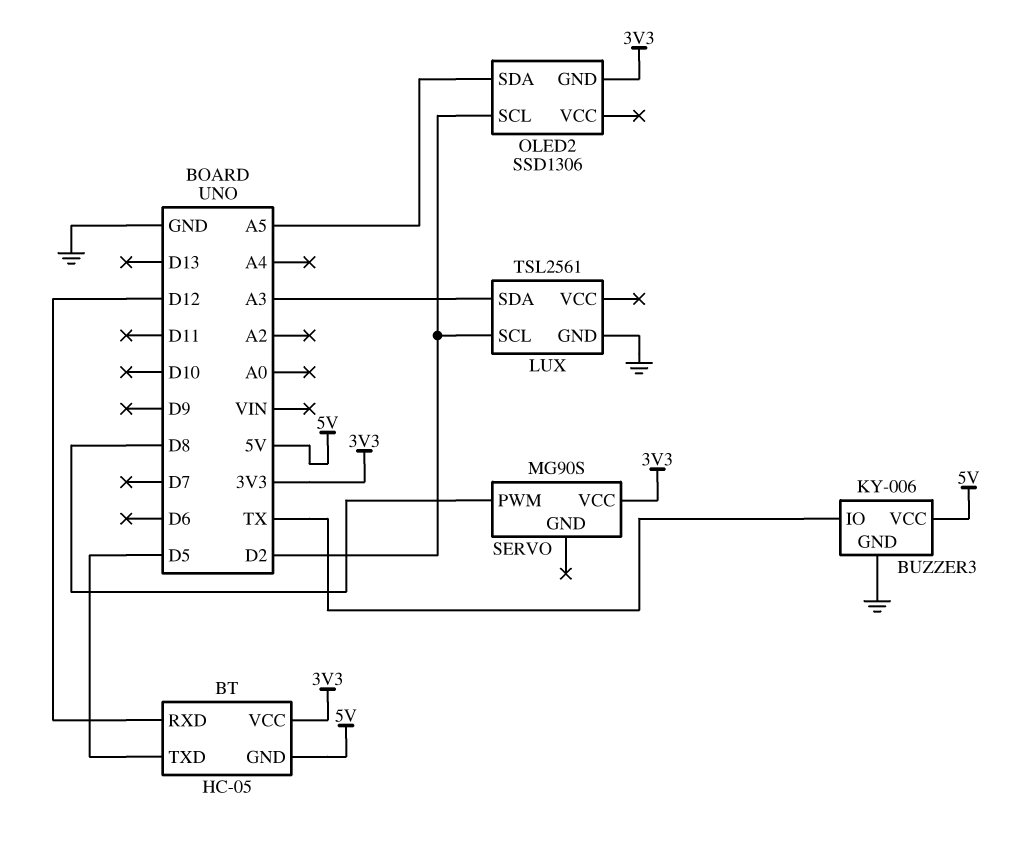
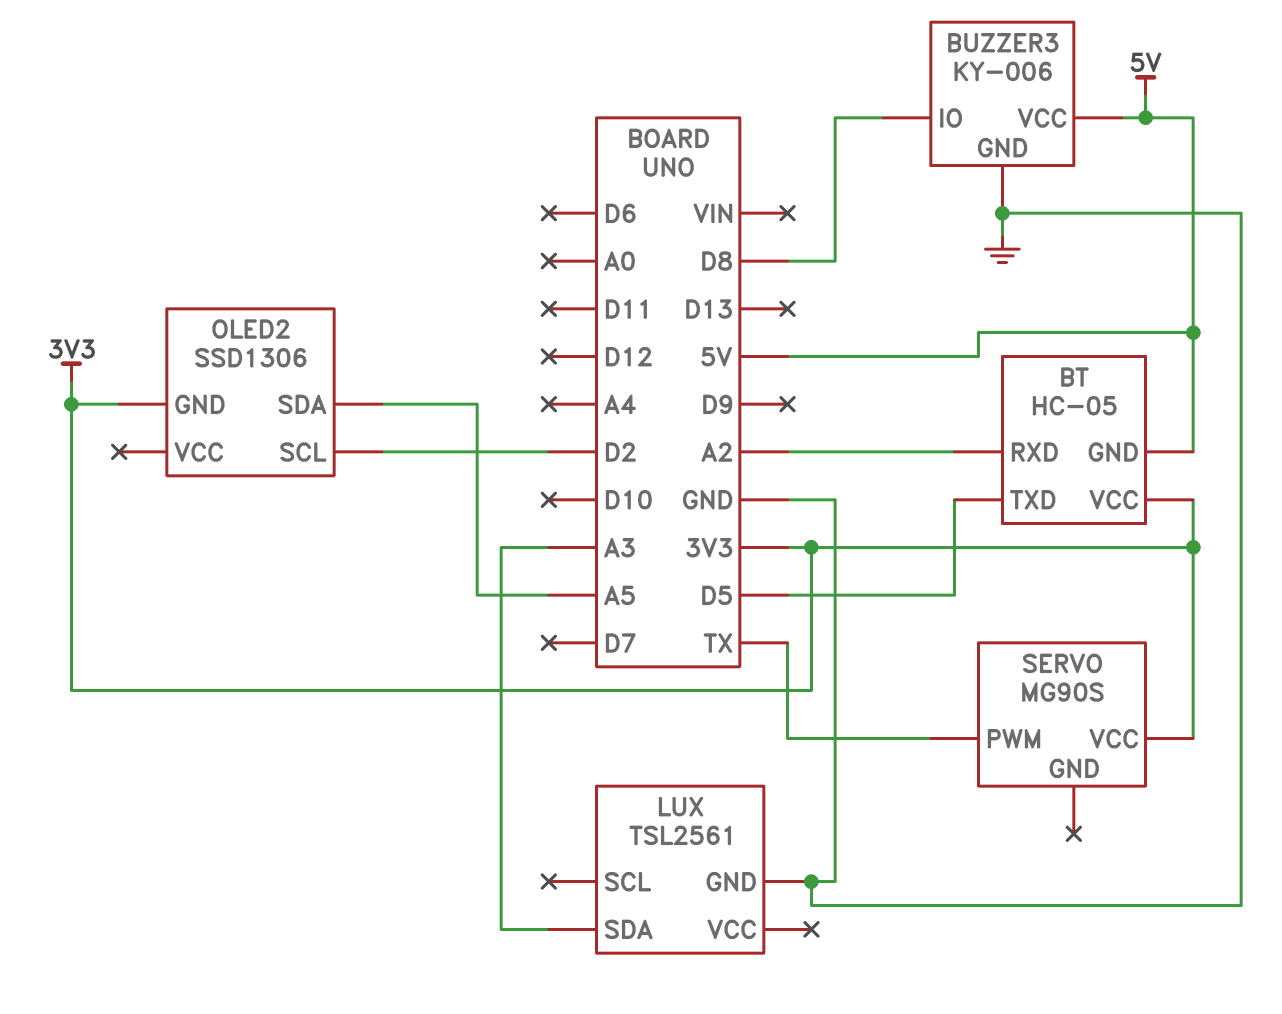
BT pin RXD: D12 -> A2
BUZZER3 pin IO: TX -> D8
LUX pin SCL: D2 -> none
SERVO pin PWM: D8 -> TX

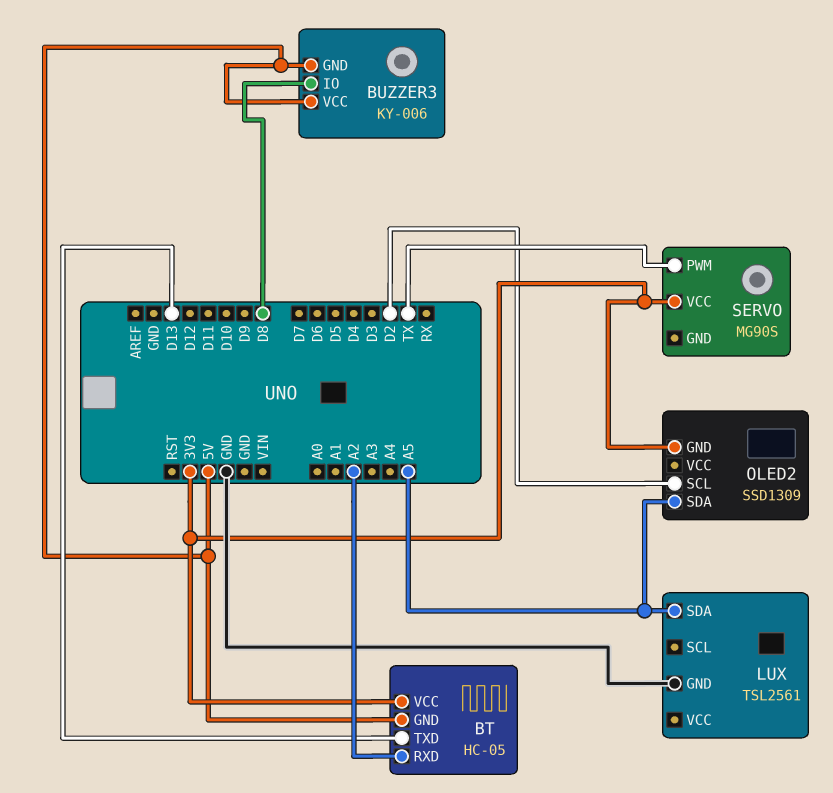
BT pin TXD: D5 -> D13
BUZZER3 pin GND: GND -> 5V
LUX pin SDA: A3 -> A5
OLED2: SSD1306 -> SSD1309

